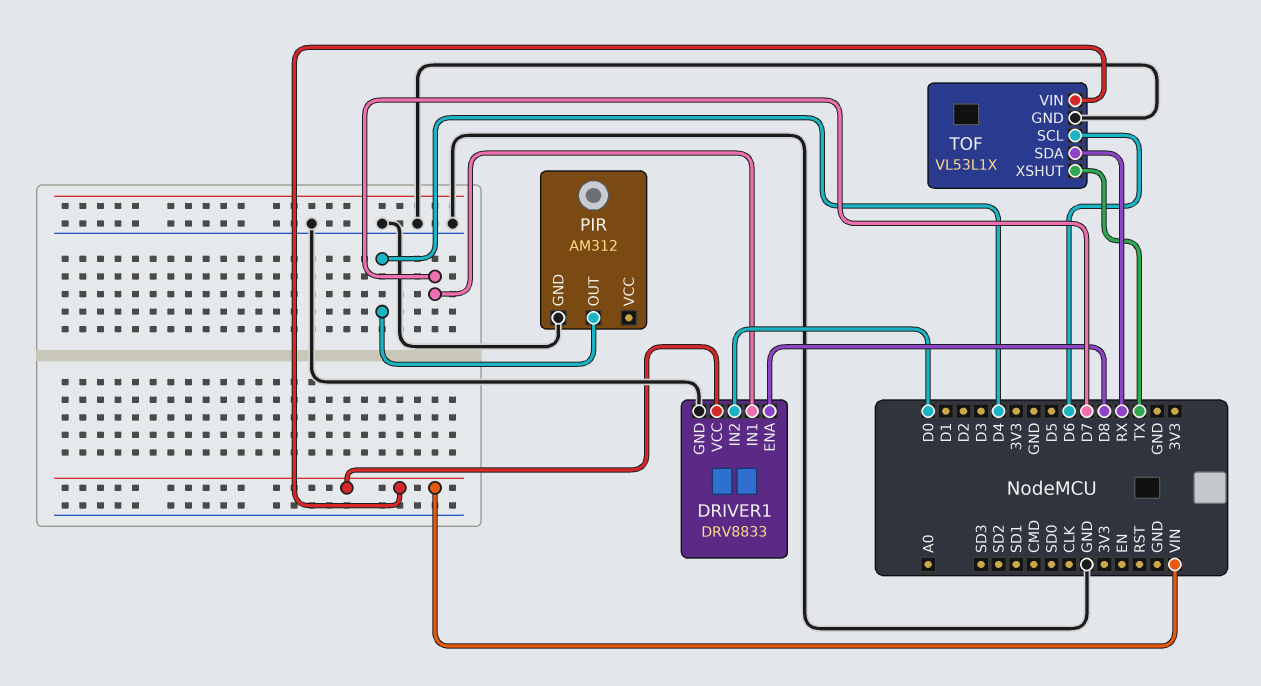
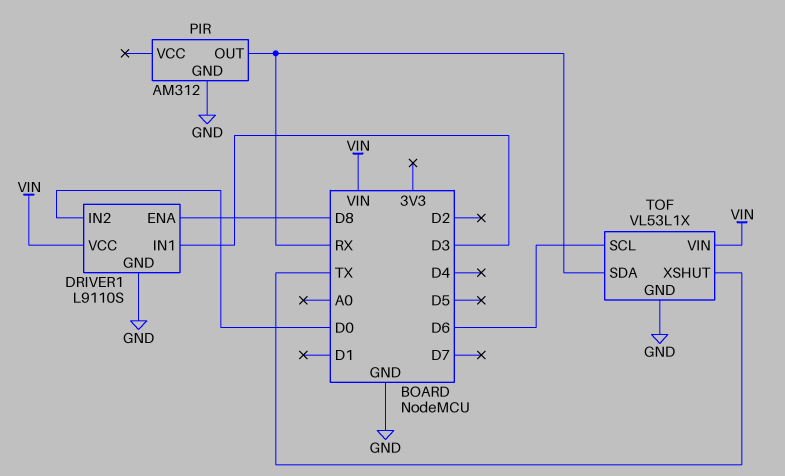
DRIVER1: DRV8833 -> L9110S
DRIVER1 pin IN1: D7 -> D3
PIR pin OUT: D4 -> RX

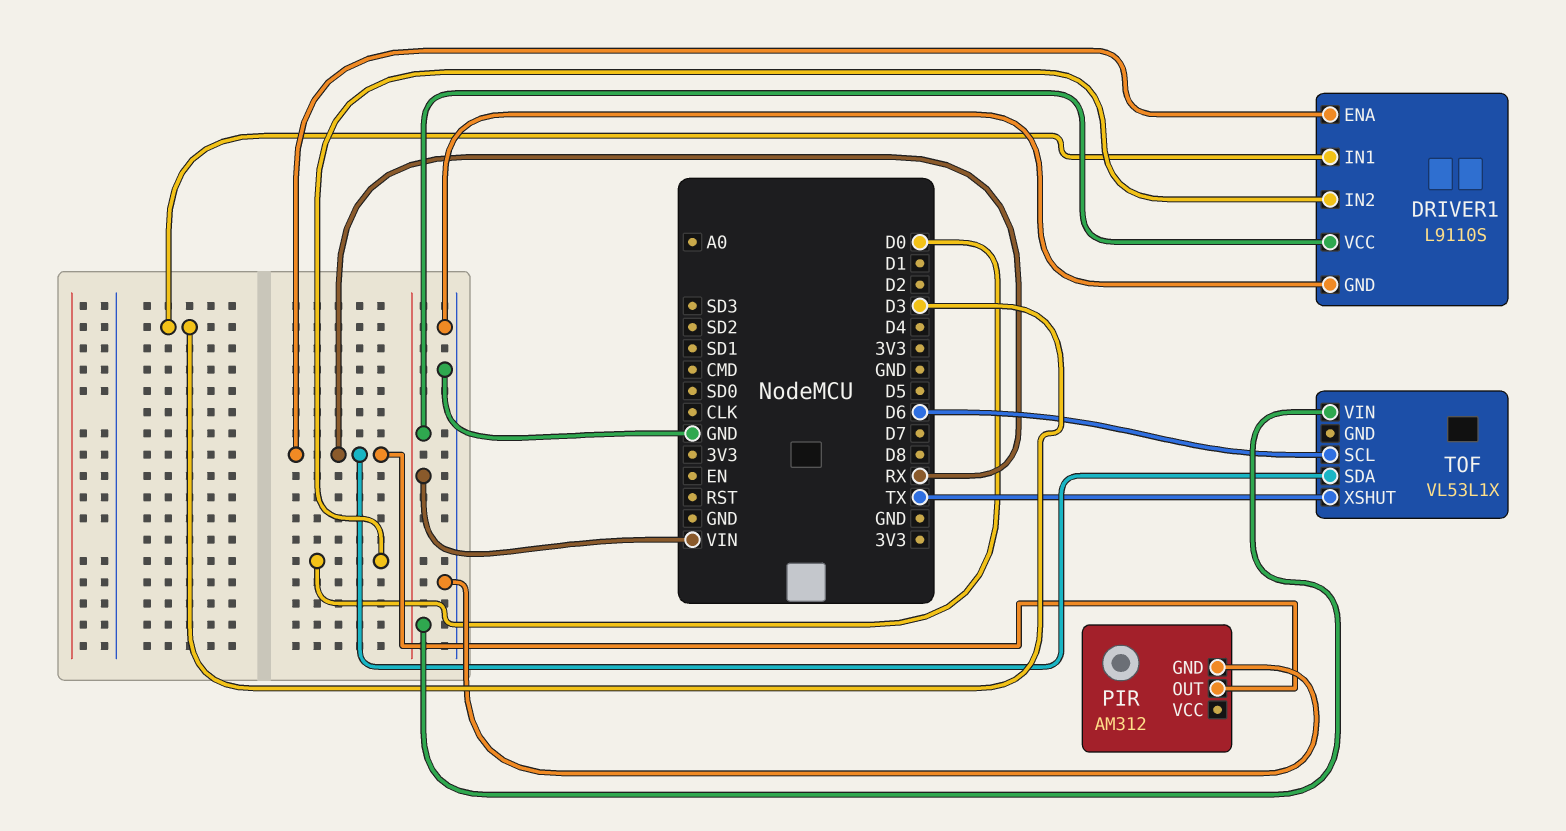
DRIVER1 pin ENA: D8 -> RX
TOF pin GND: GND -> none

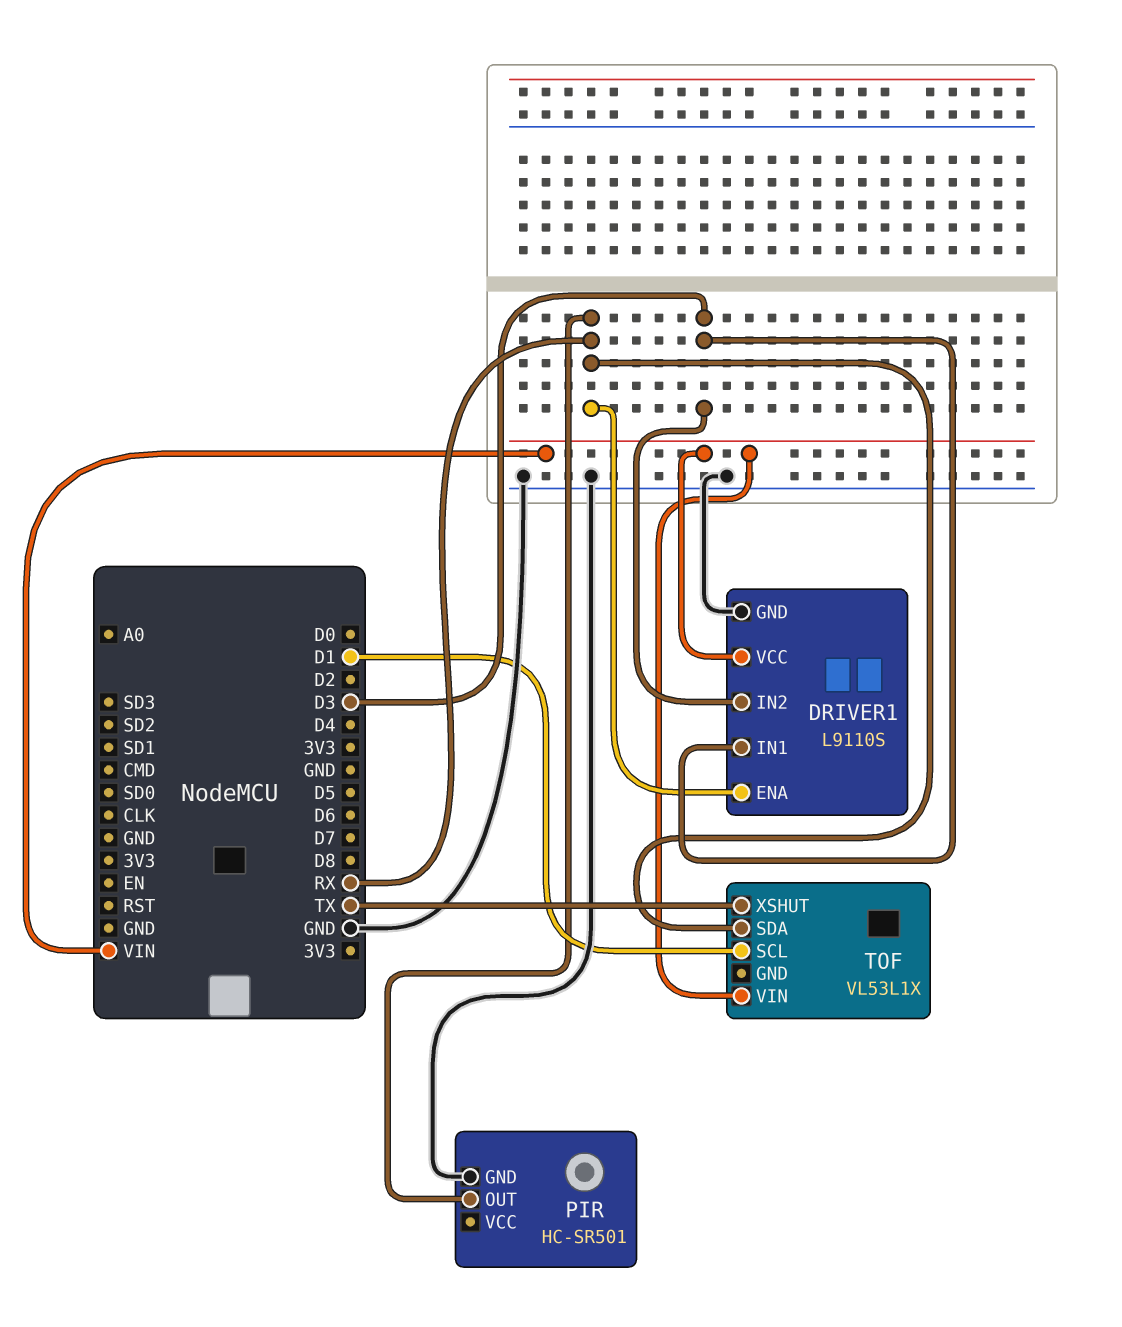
DRIVER1 pin IN2: D0 -> D3
PIR: AM312 -> HC-SR501
TOF pin SCL: D6 -> D1

